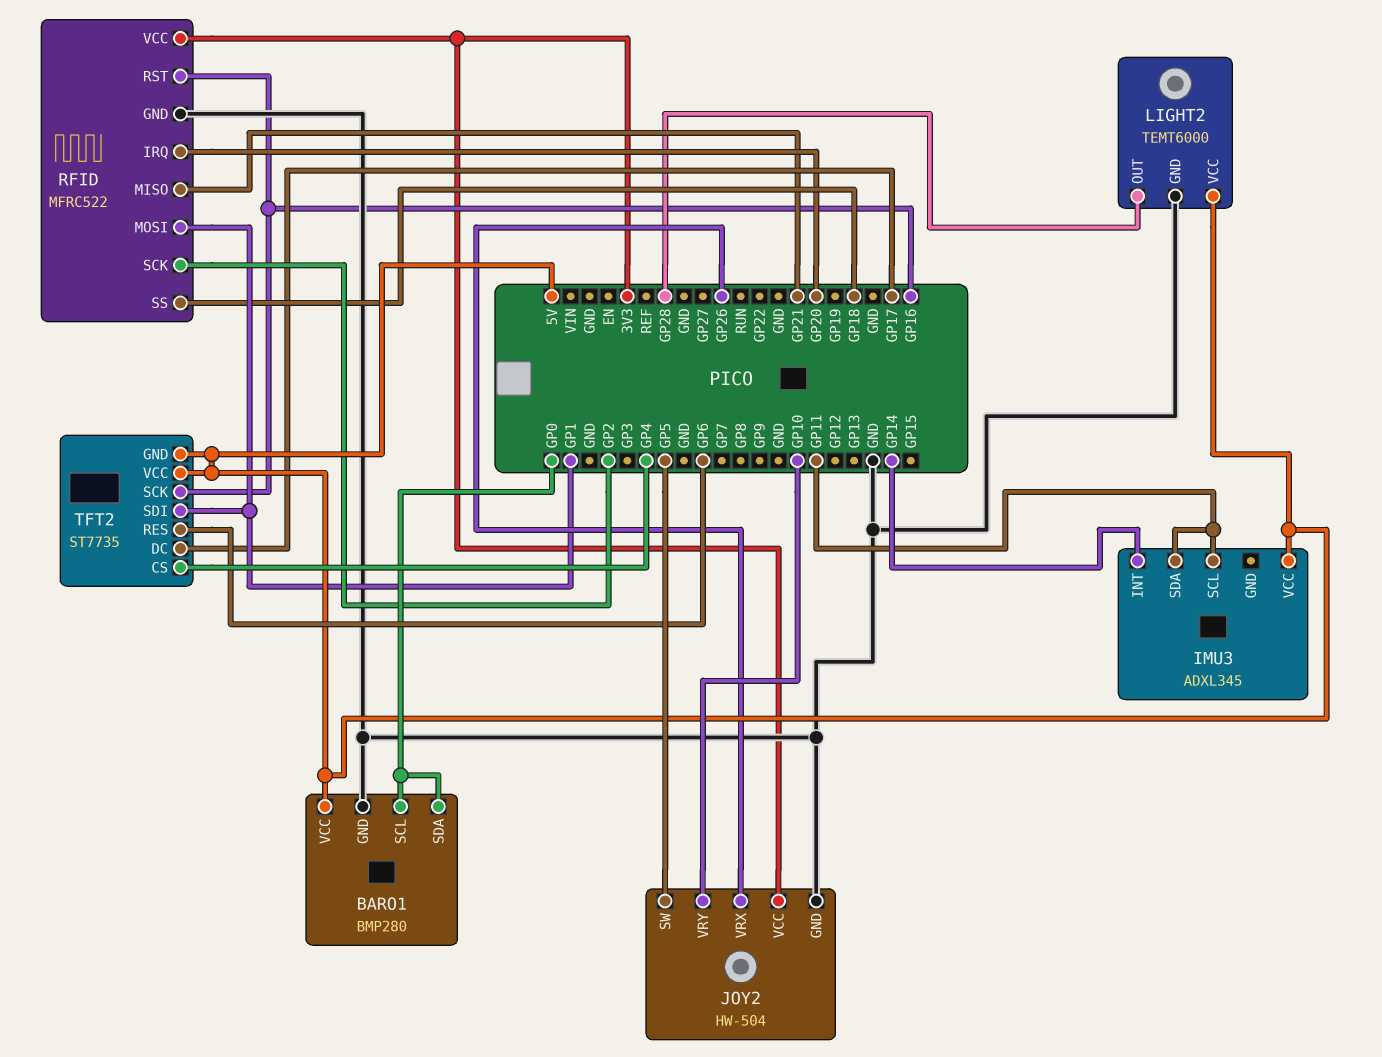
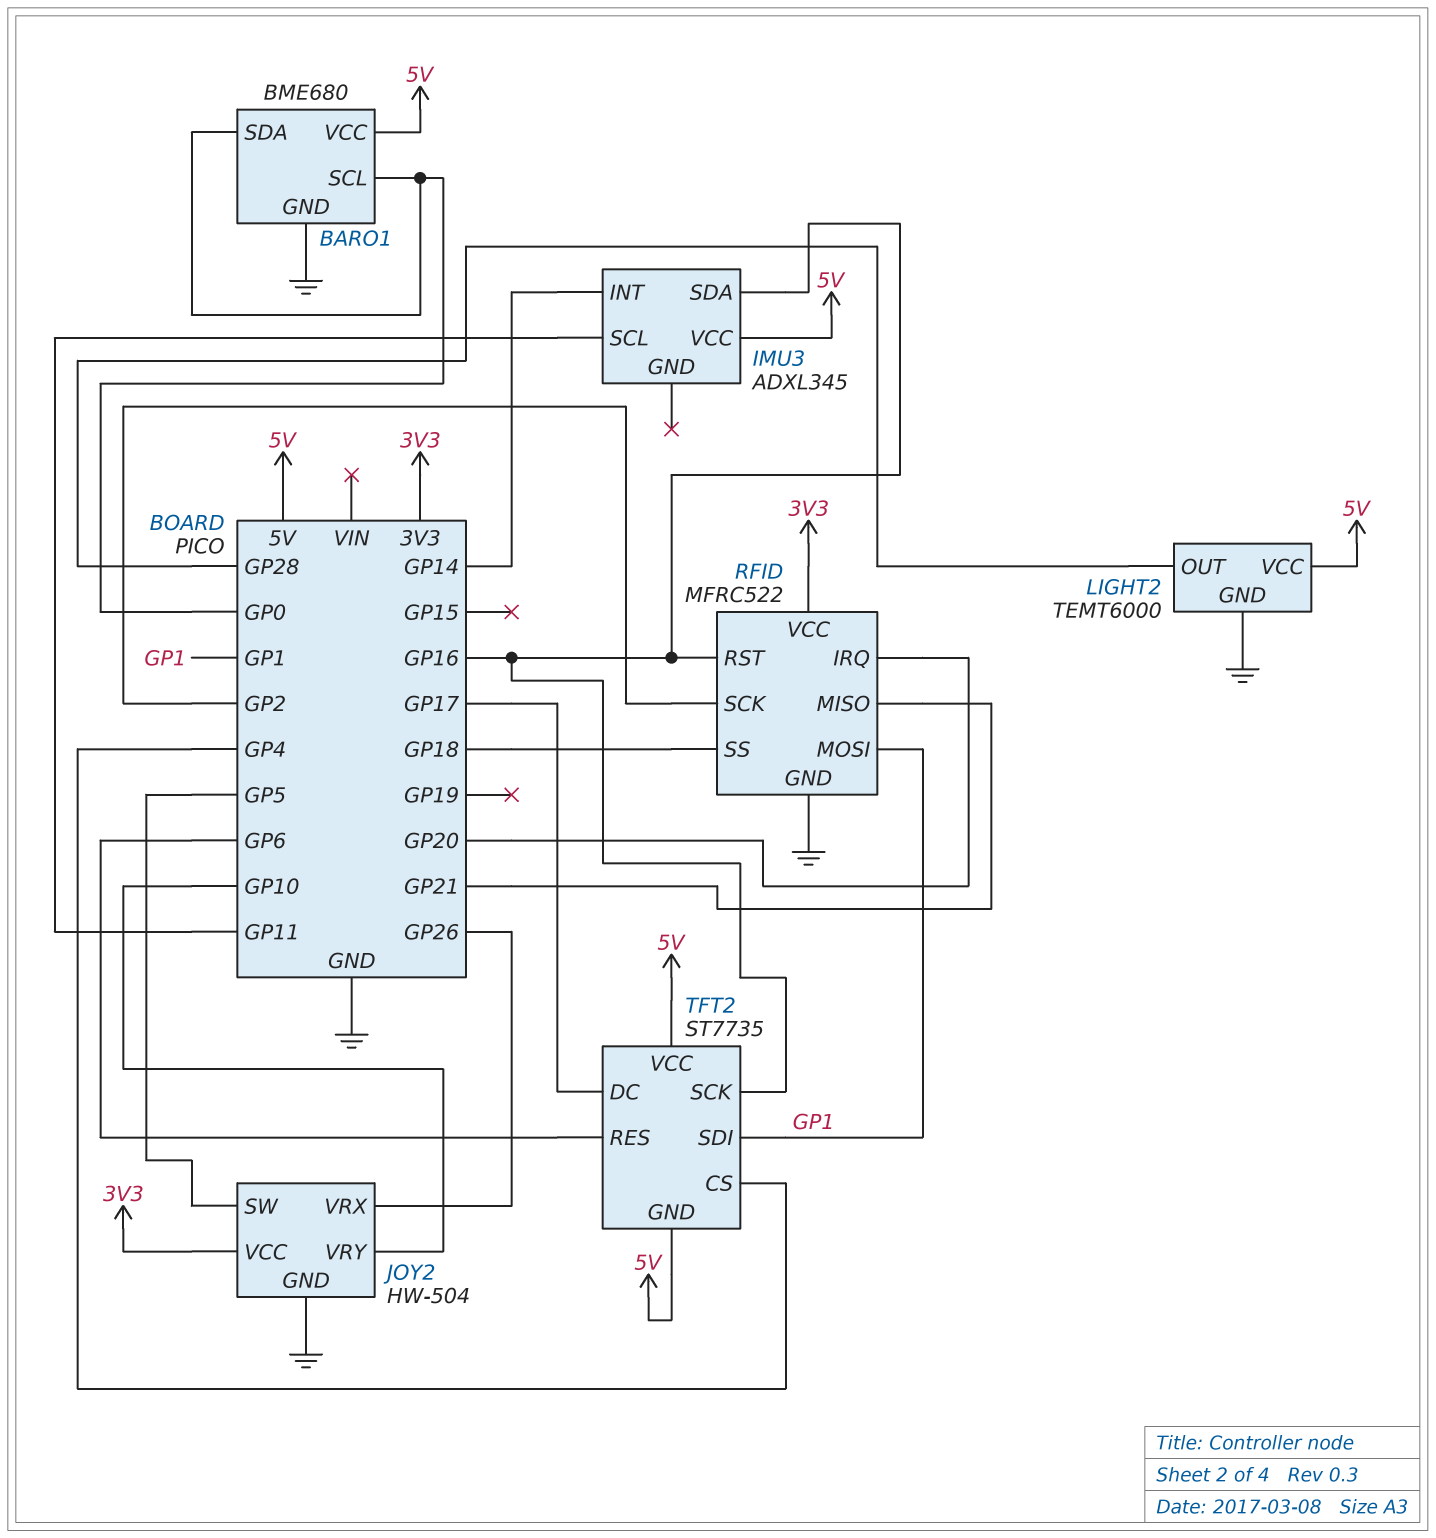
BARO1: BMP280 -> BME680
IMU3 pin SDA: GP11 -> GP16

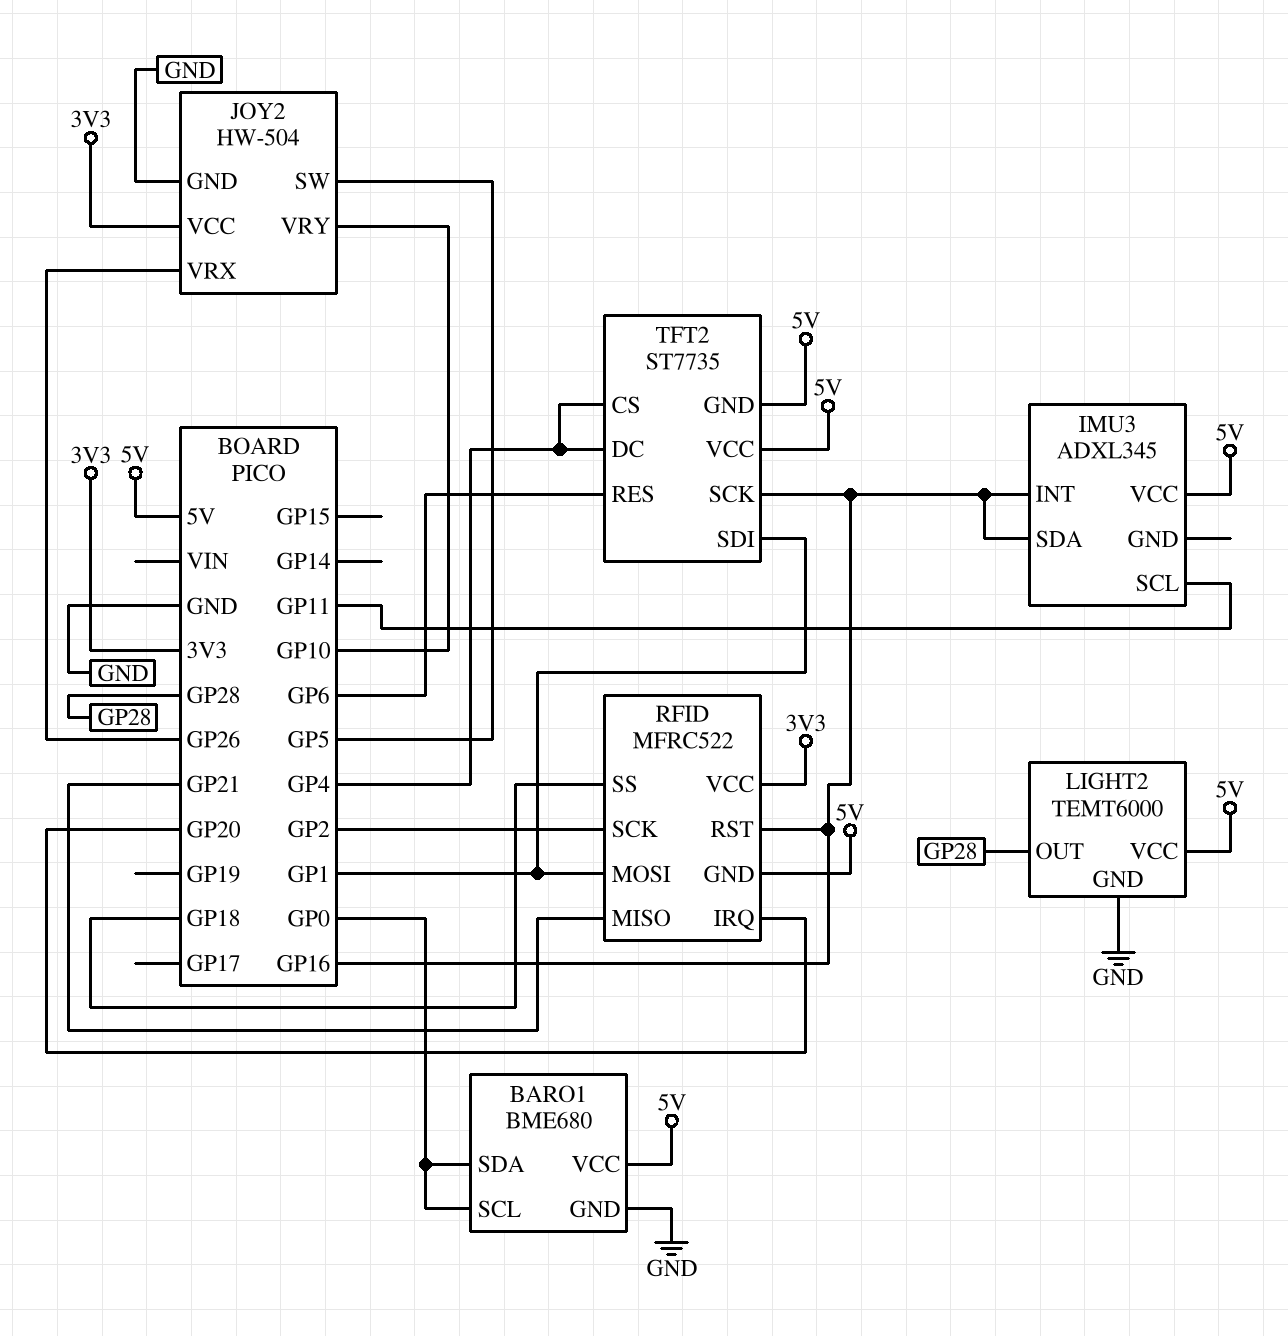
IMU3 pin INT: GP14 -> GP16
RFID pin GND: GND -> 5V
TFT2 pin DC: GP17 -> GP4

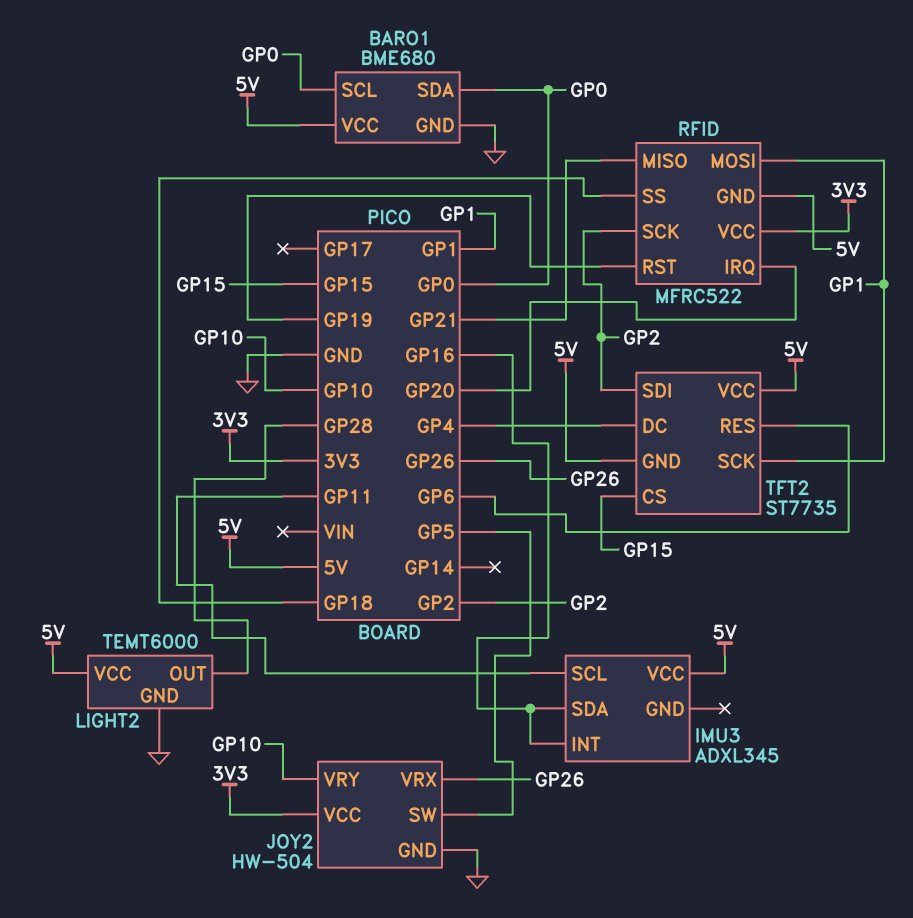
RFID pin RST: GP16 -> GP19
TFT2 pin CS: GP4 -> GP15
TFT2 pin SCK: GP16 -> GP1
TFT2 pin SDI: GP1 -> GP2

